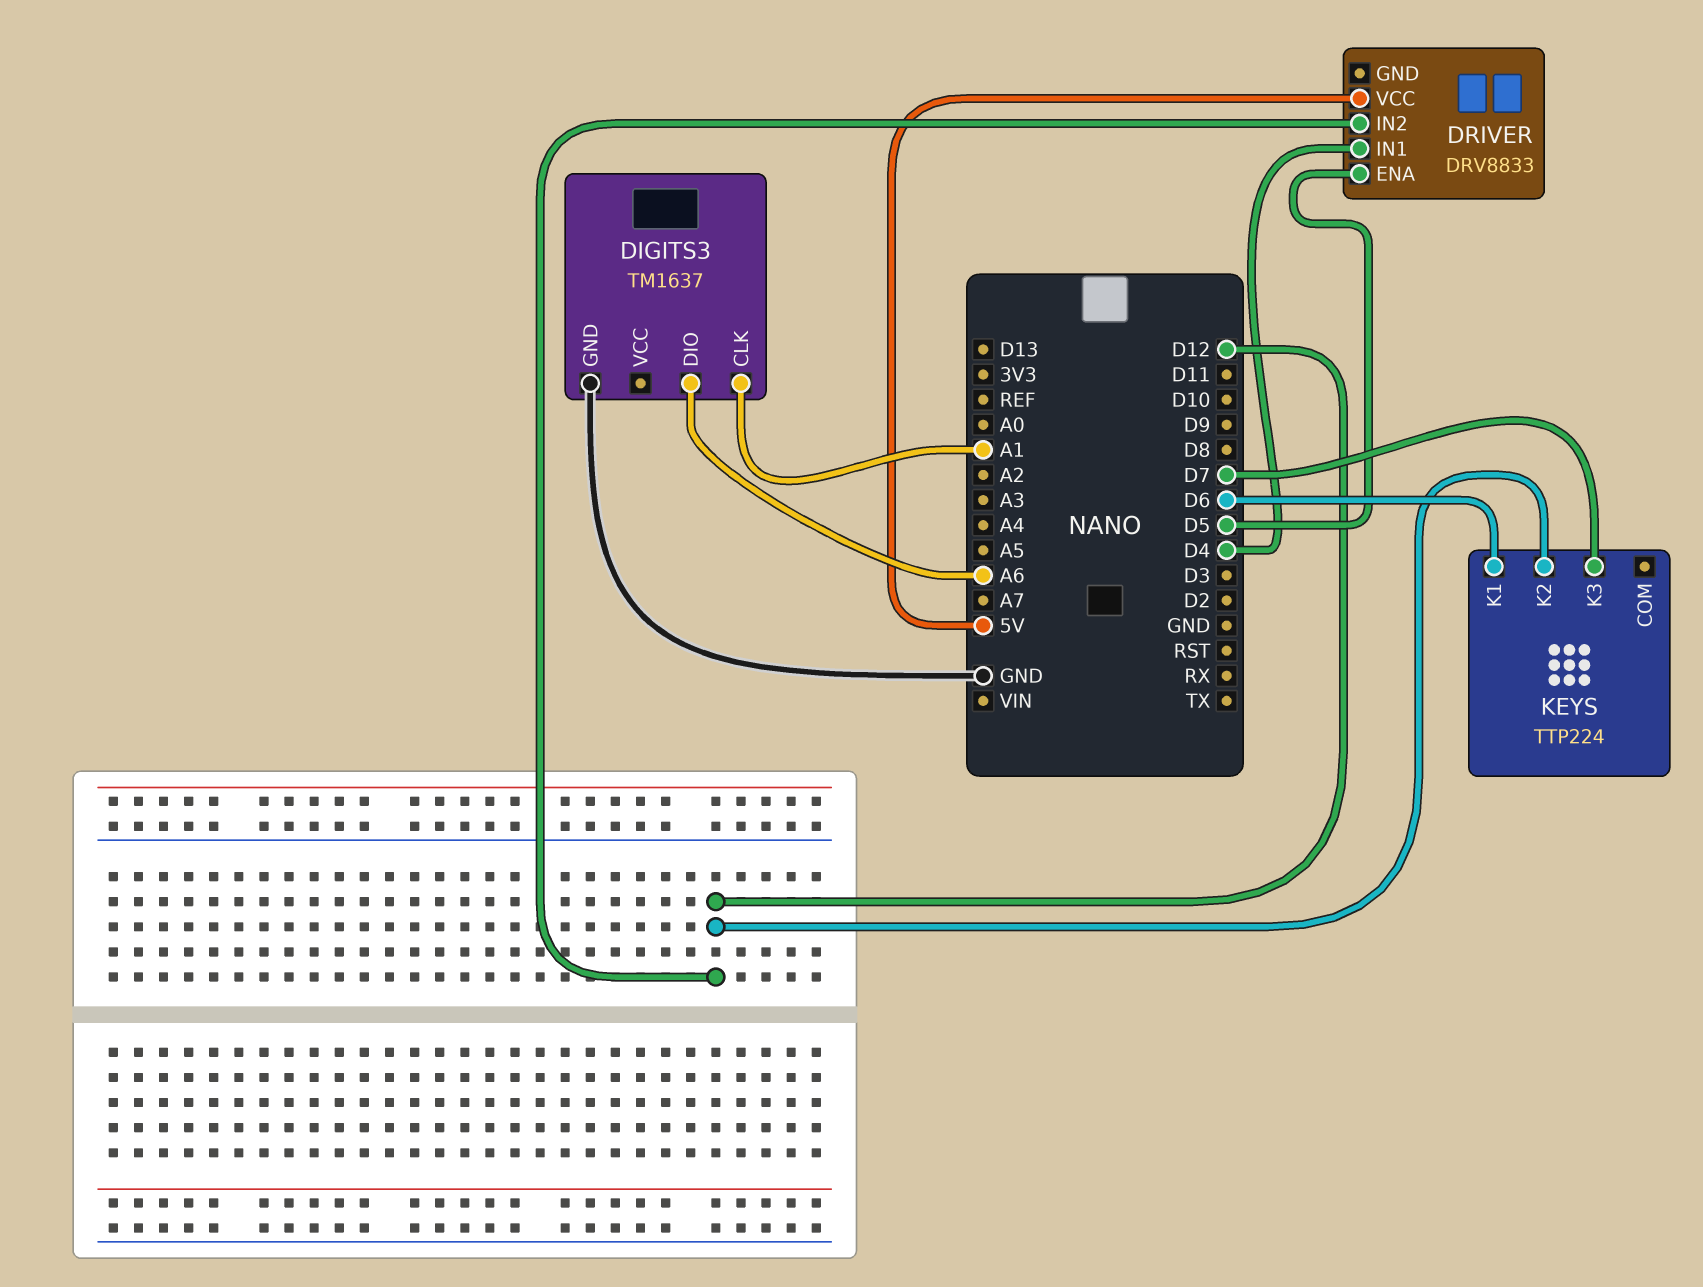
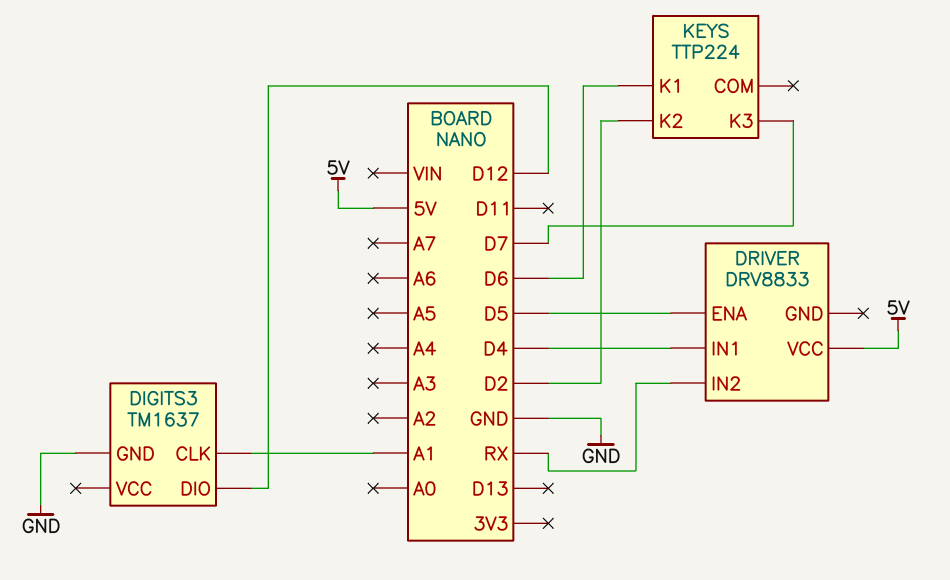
DIGITS3 pin DIO: A6 -> D12
DRIVER pin IN2: D12 -> RX
KEYS pin K2: D12 -> D2

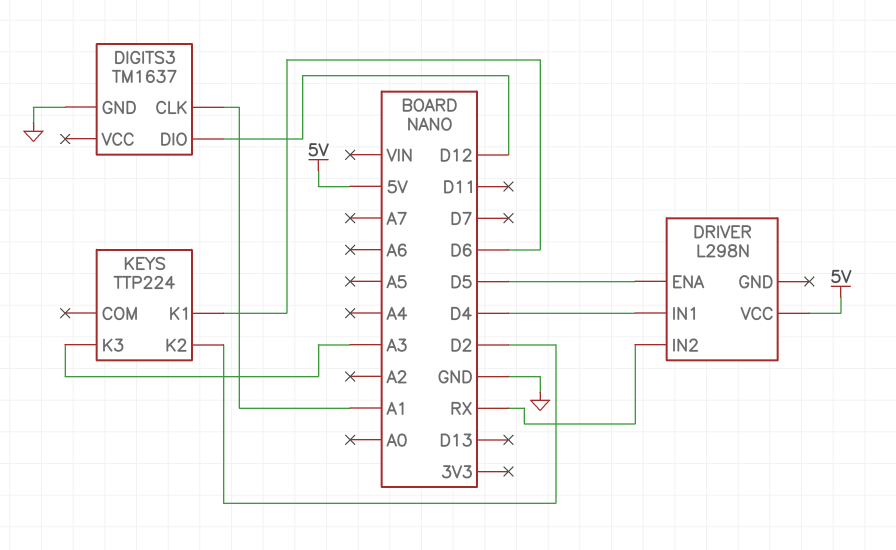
DRIVER: DRV8833 -> L298N
KEYS pin K3: D7 -> A3

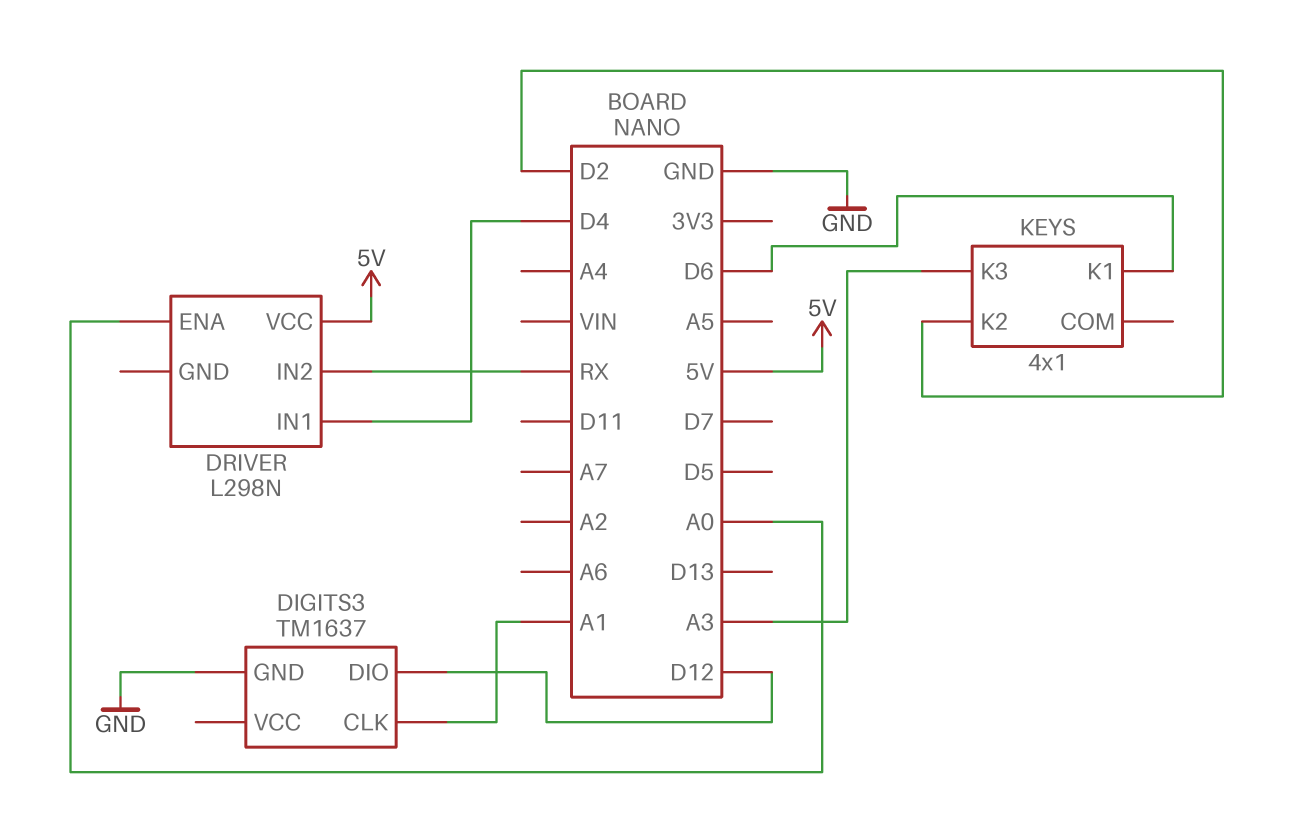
DRIVER pin ENA: D5 -> A0
KEYS: TTP224 -> 4x1

